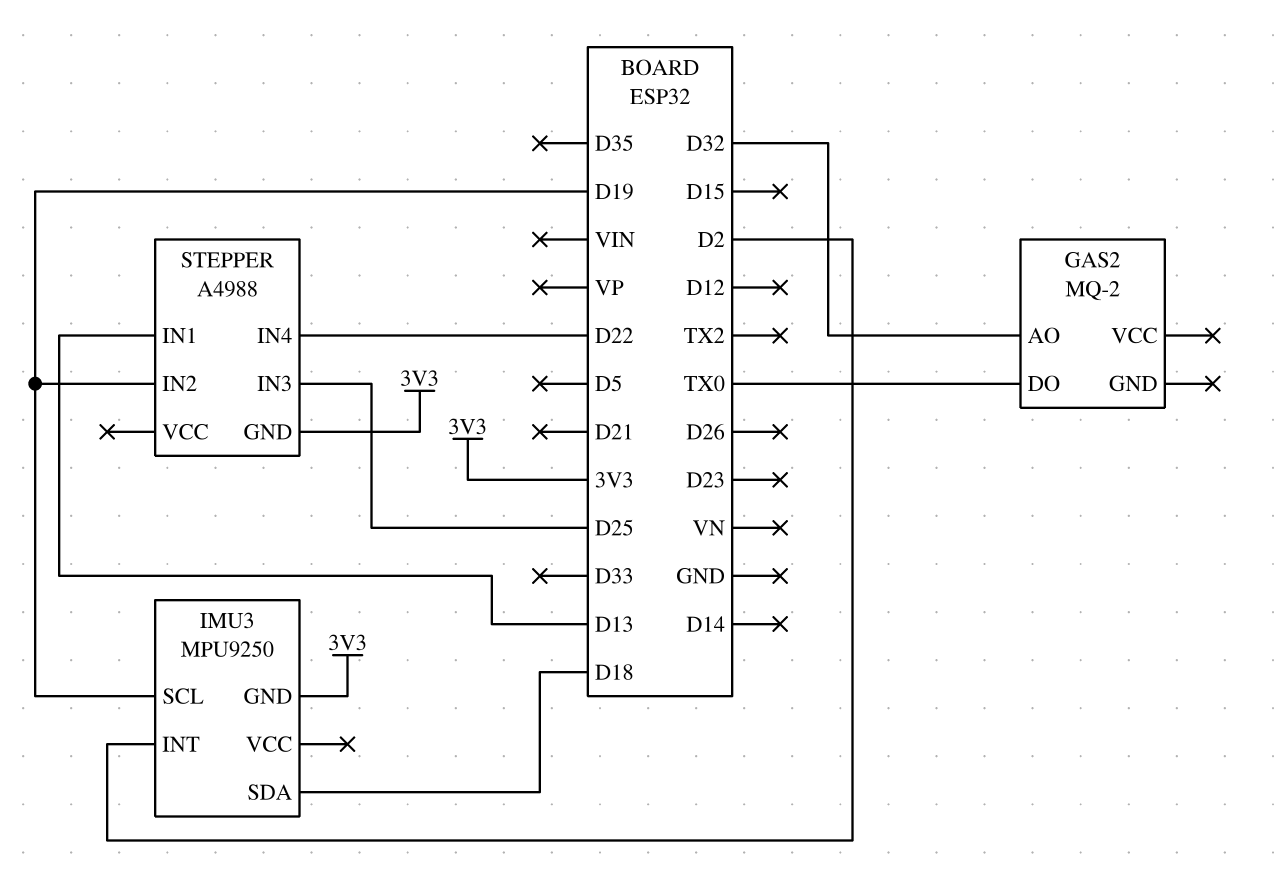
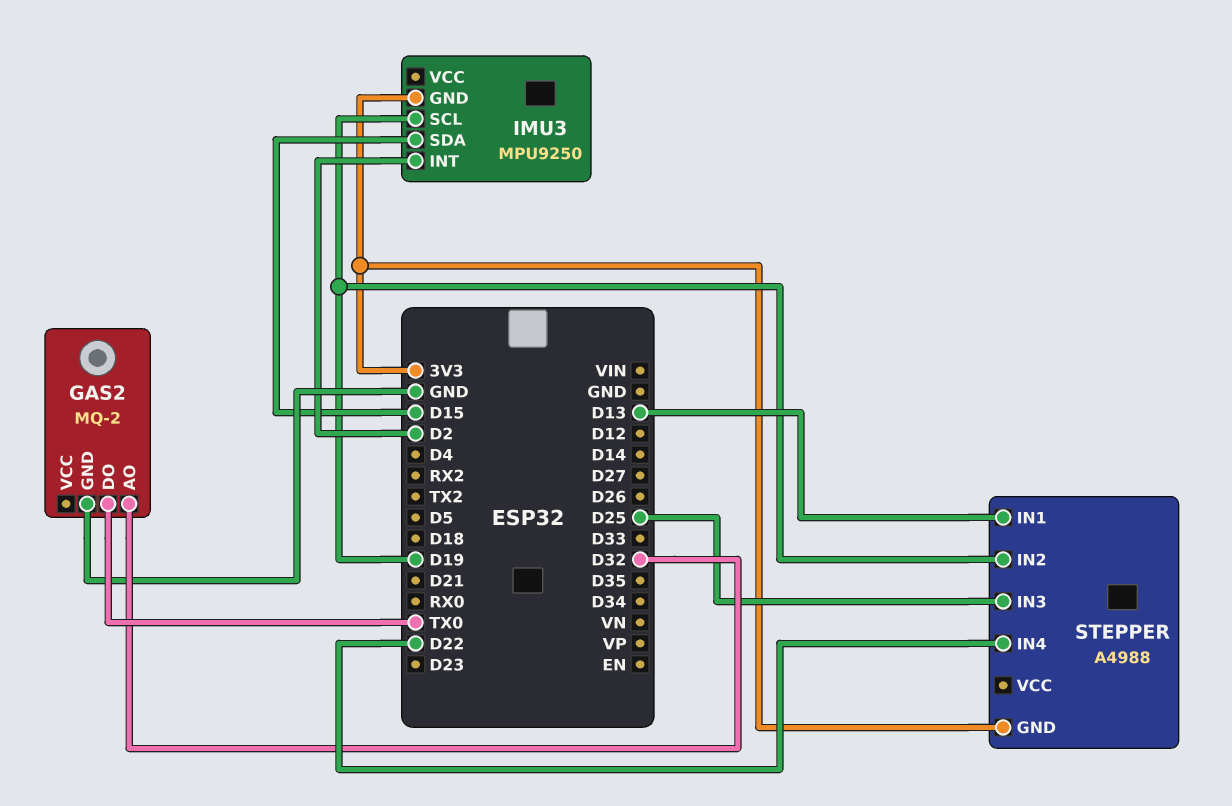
GAS2 pin GND: none -> GND
IMU3 pin SDA: D18 -> D15

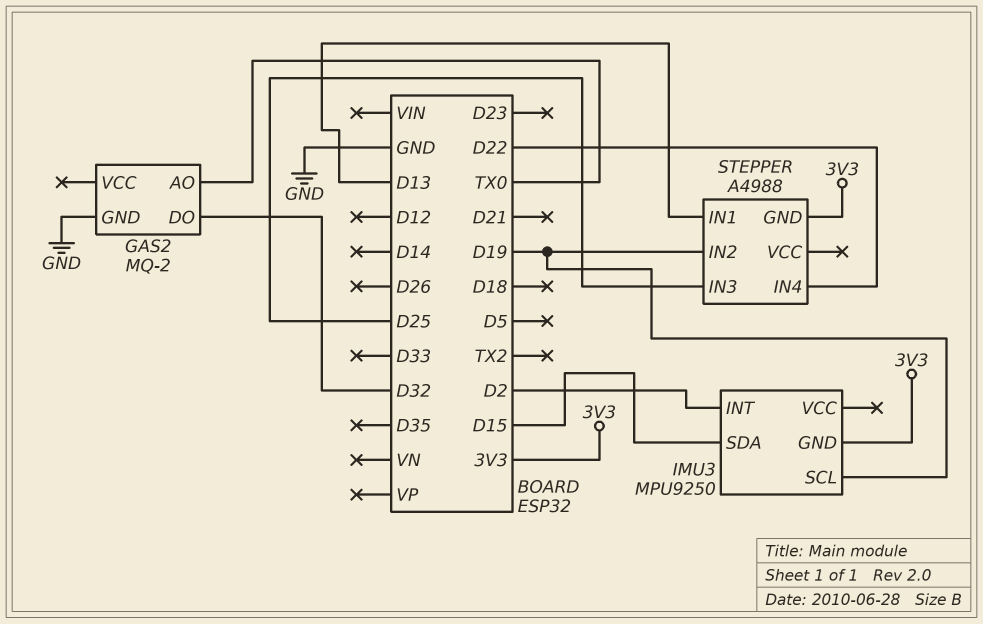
GAS2 pin AO: D32 -> TX0
GAS2 pin DO: TX0 -> D32

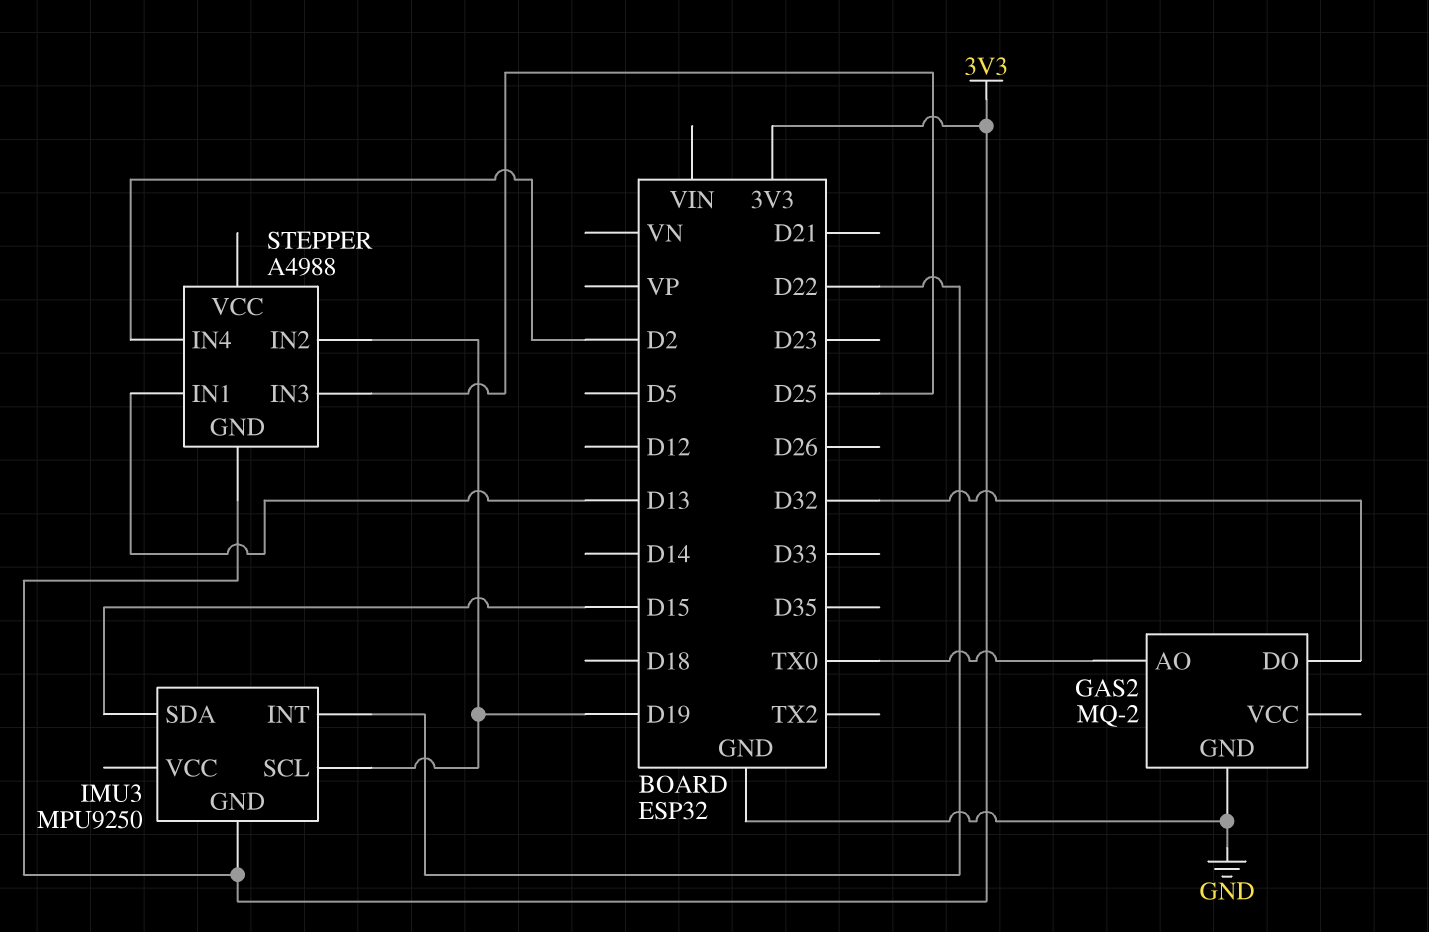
IMU3 pin INT: D2 -> D22
STEPPER pin IN4: D22 -> D2

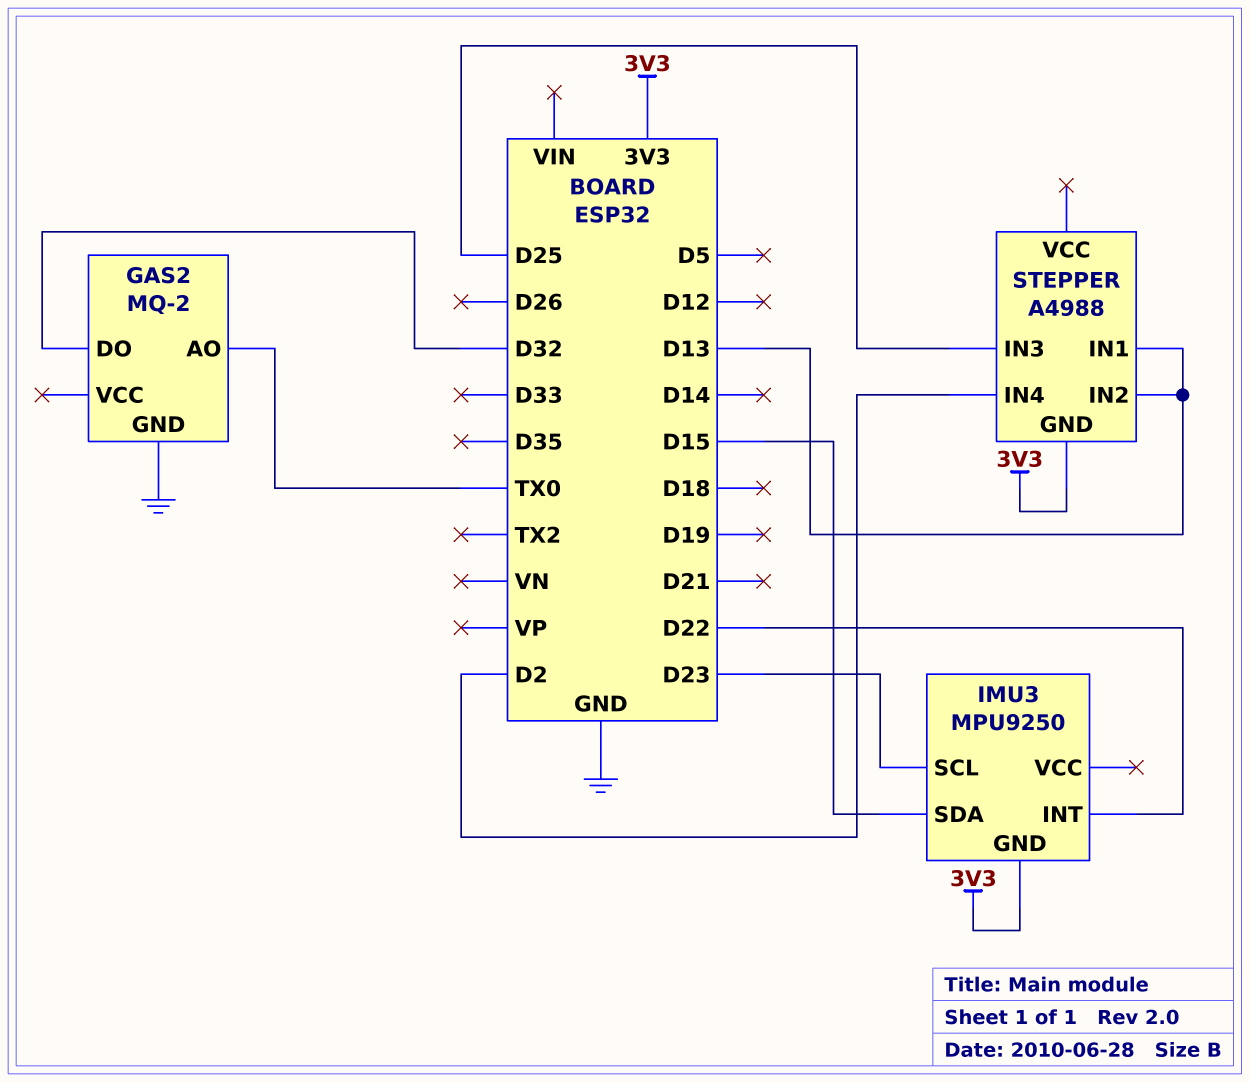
IMU3 pin SCL: D19 -> D23
STEPPER pin IN2: D19 -> D13

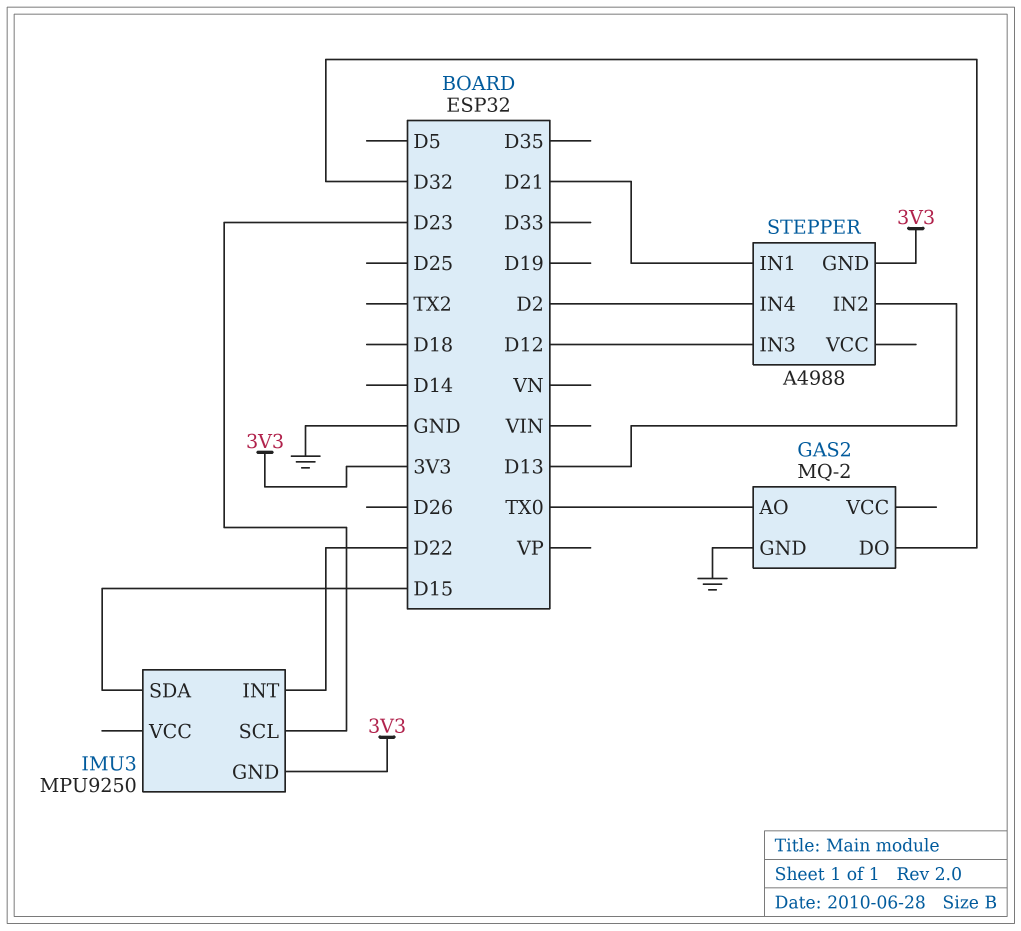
STEPPER pin IN1: D13 -> D21
STEPPER pin IN3: D25 -> D12

